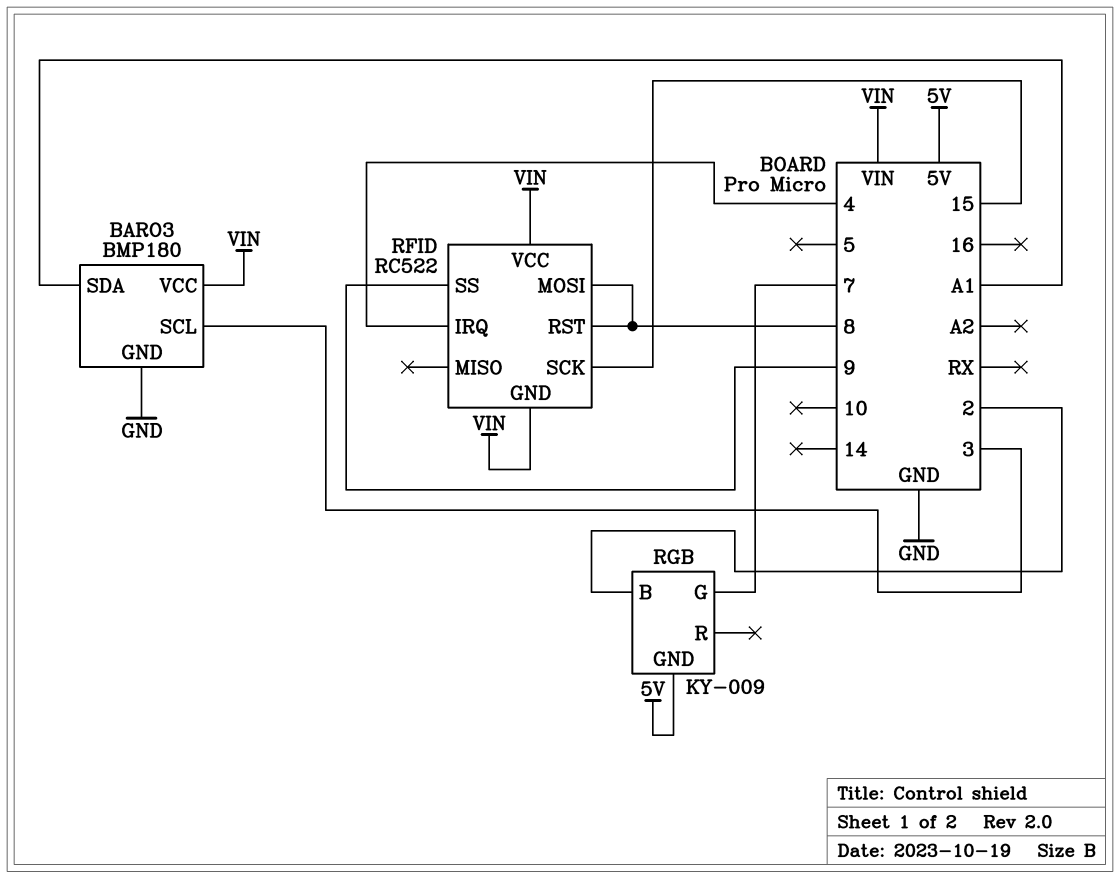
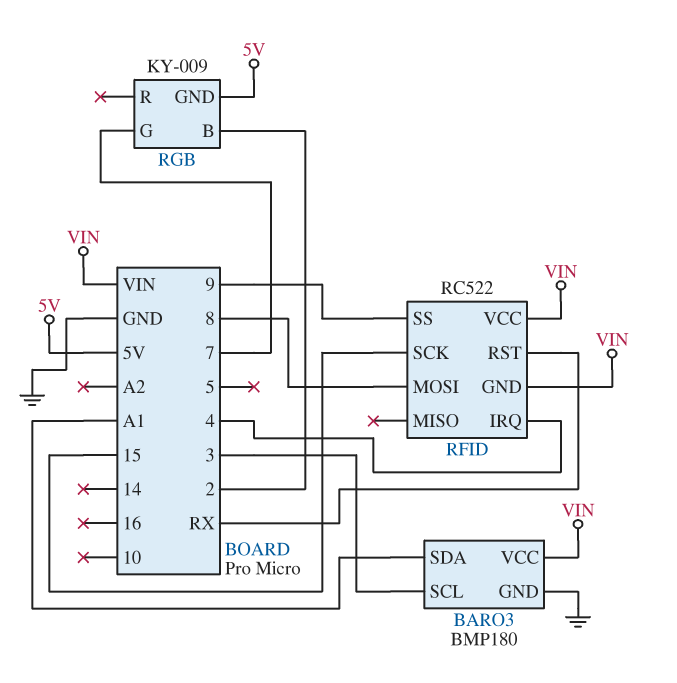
RFID pin RST: 8 -> RX

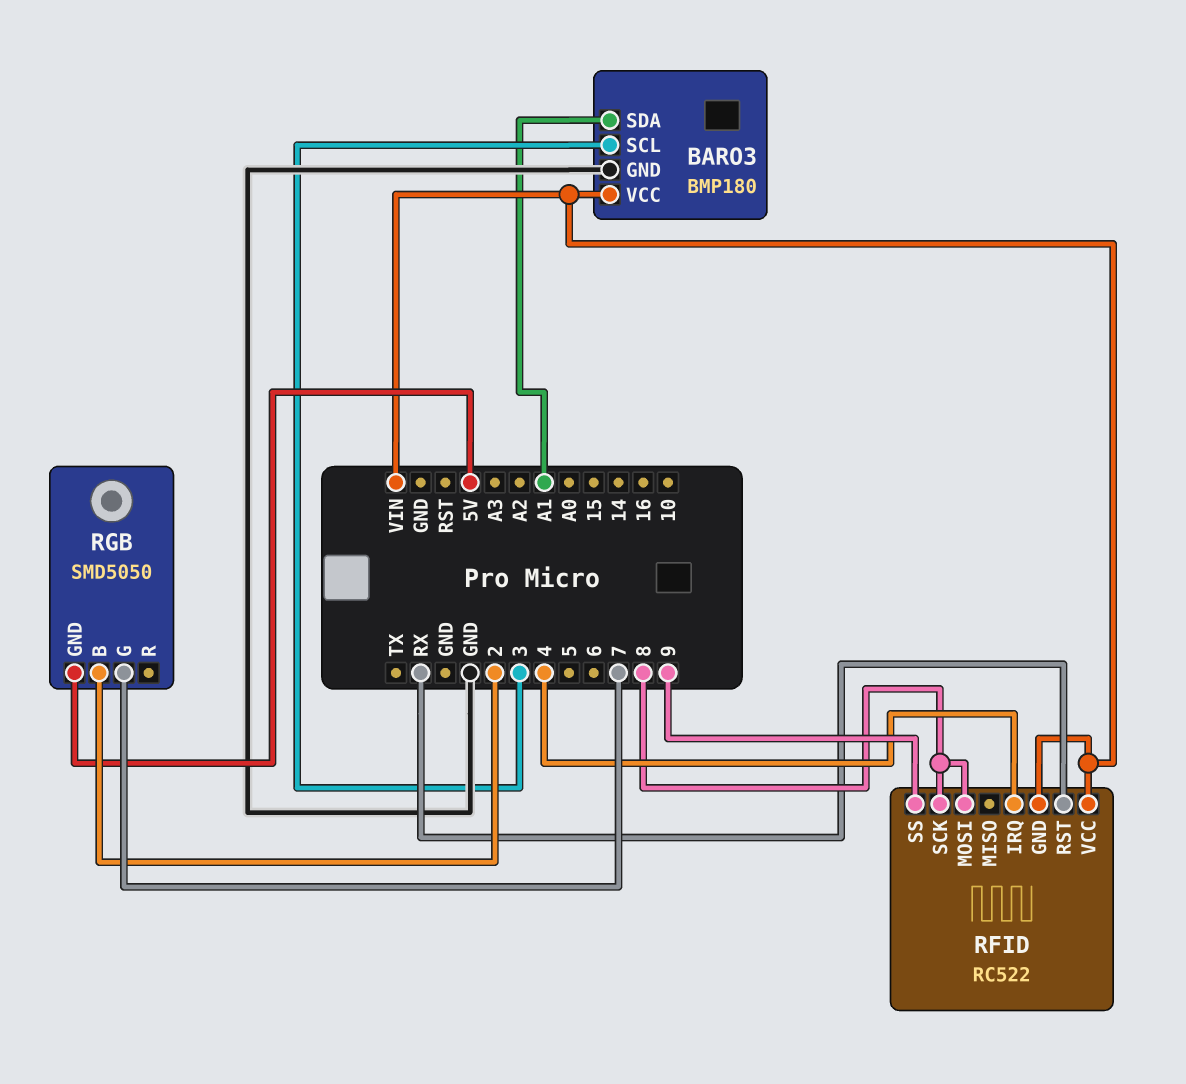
RFID pin SCK: 15 -> 8
RGB: KY-009 -> SMD5050

